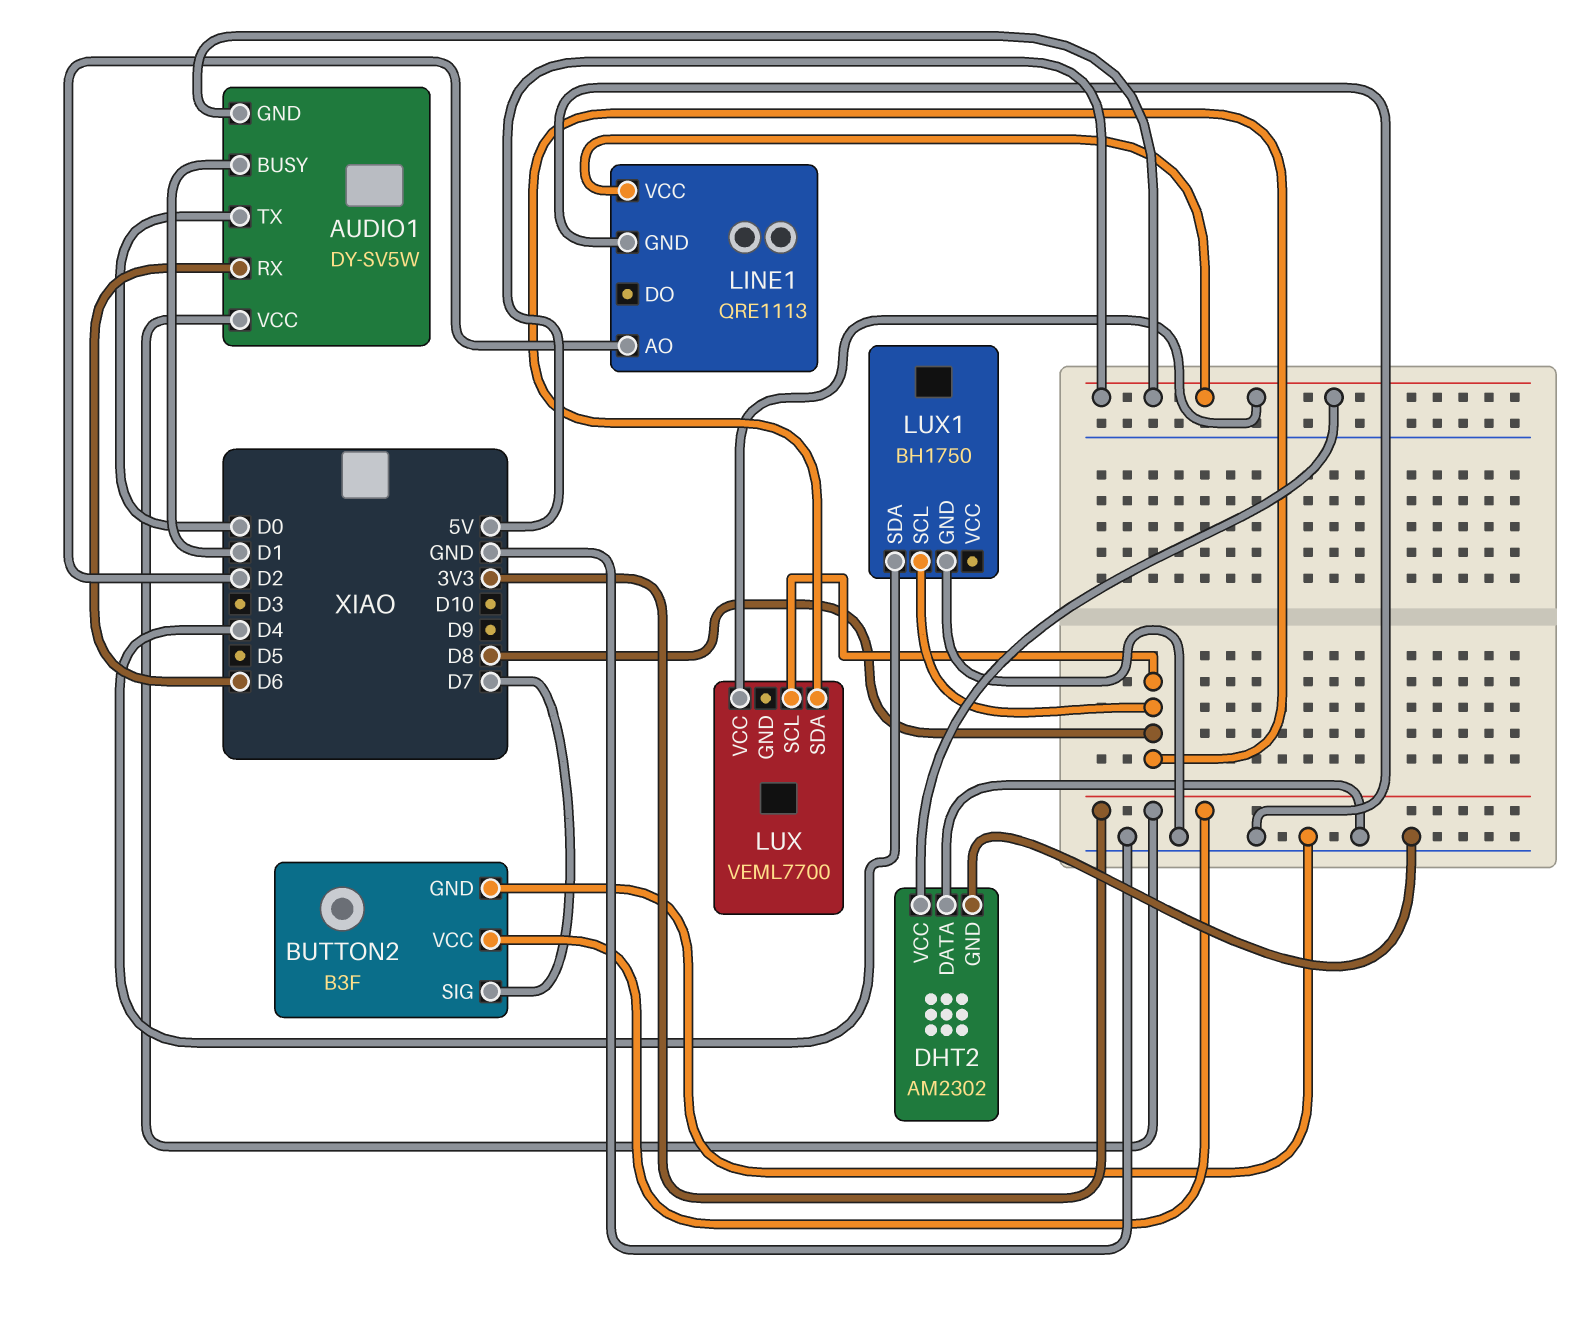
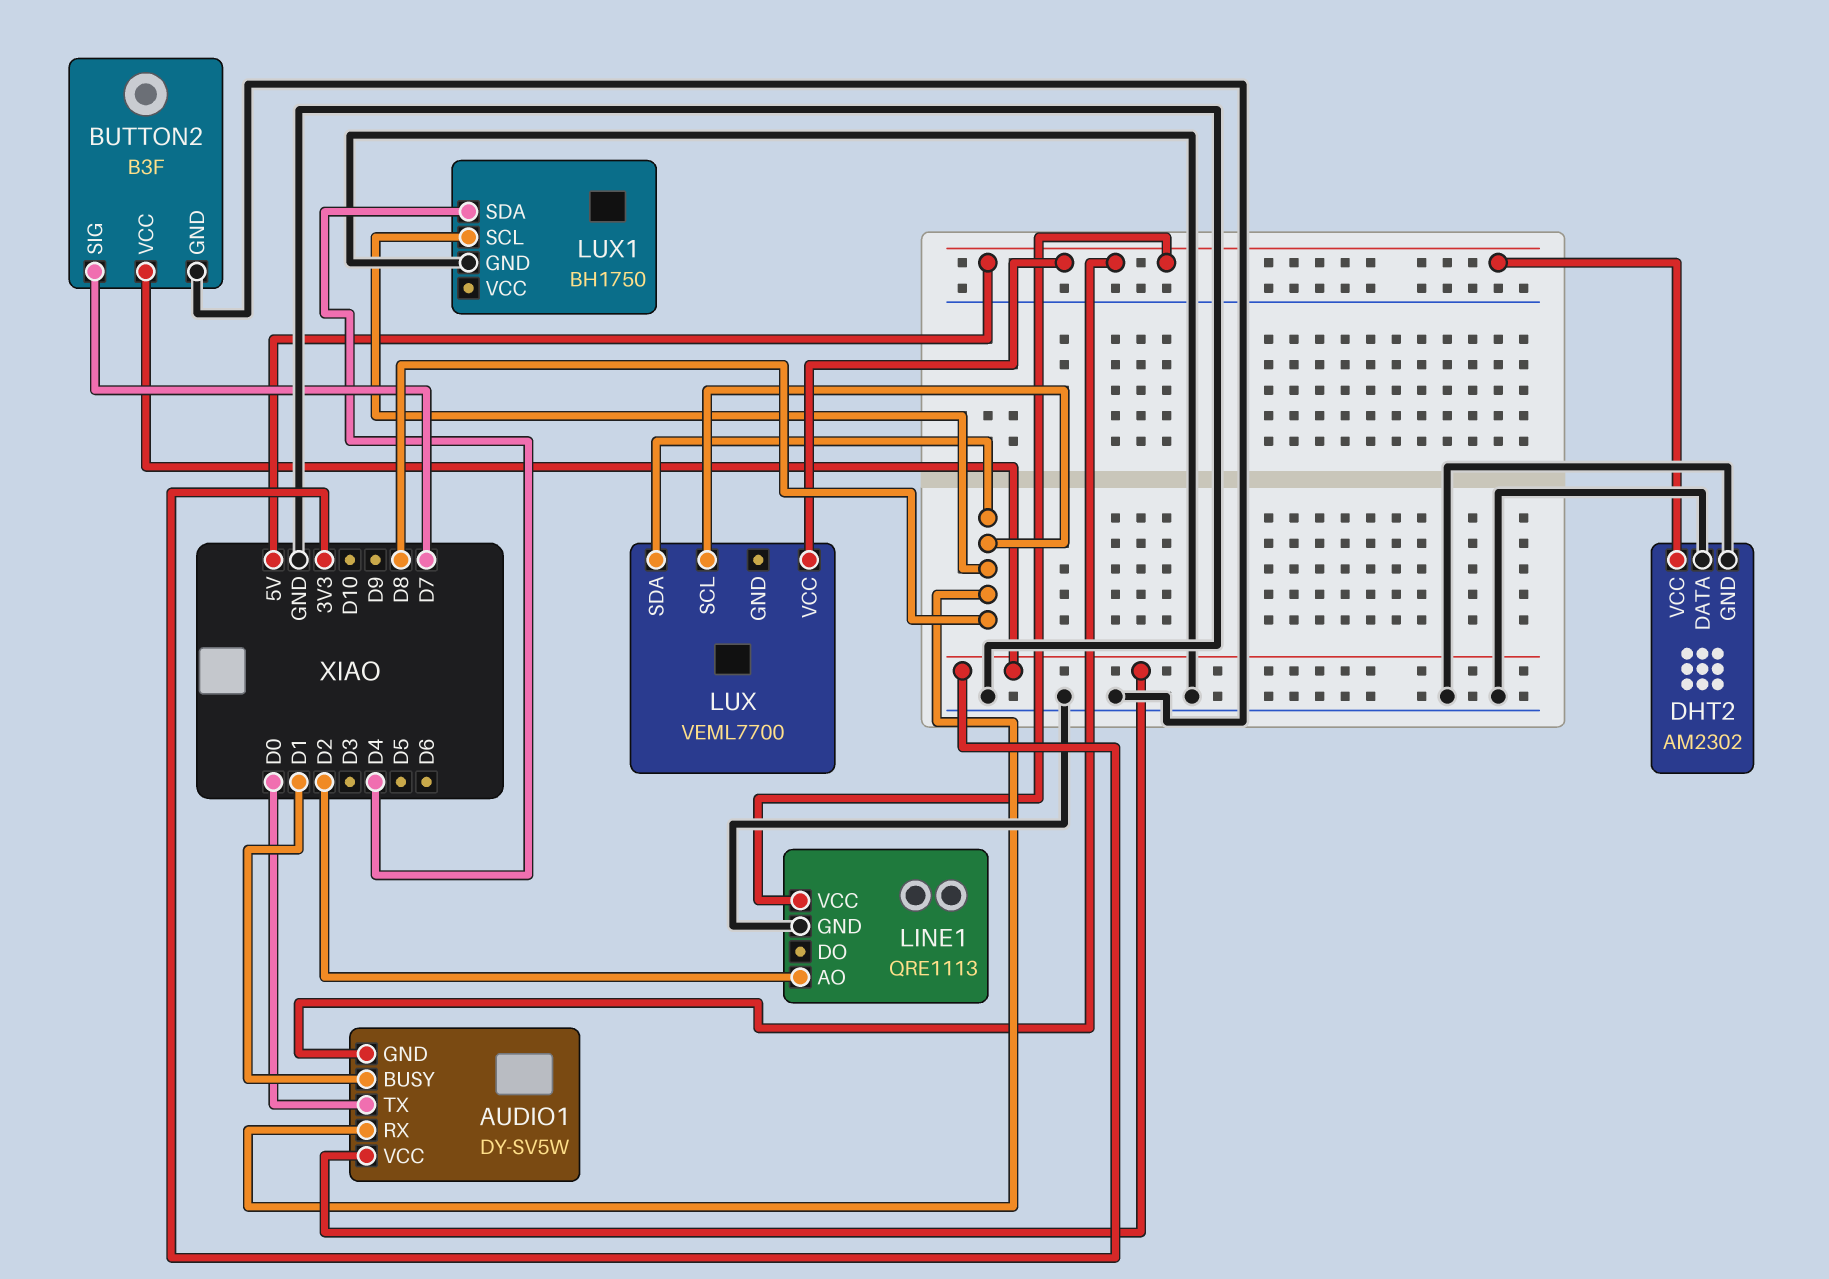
AUDIO1 pin RX: D6 -> D8

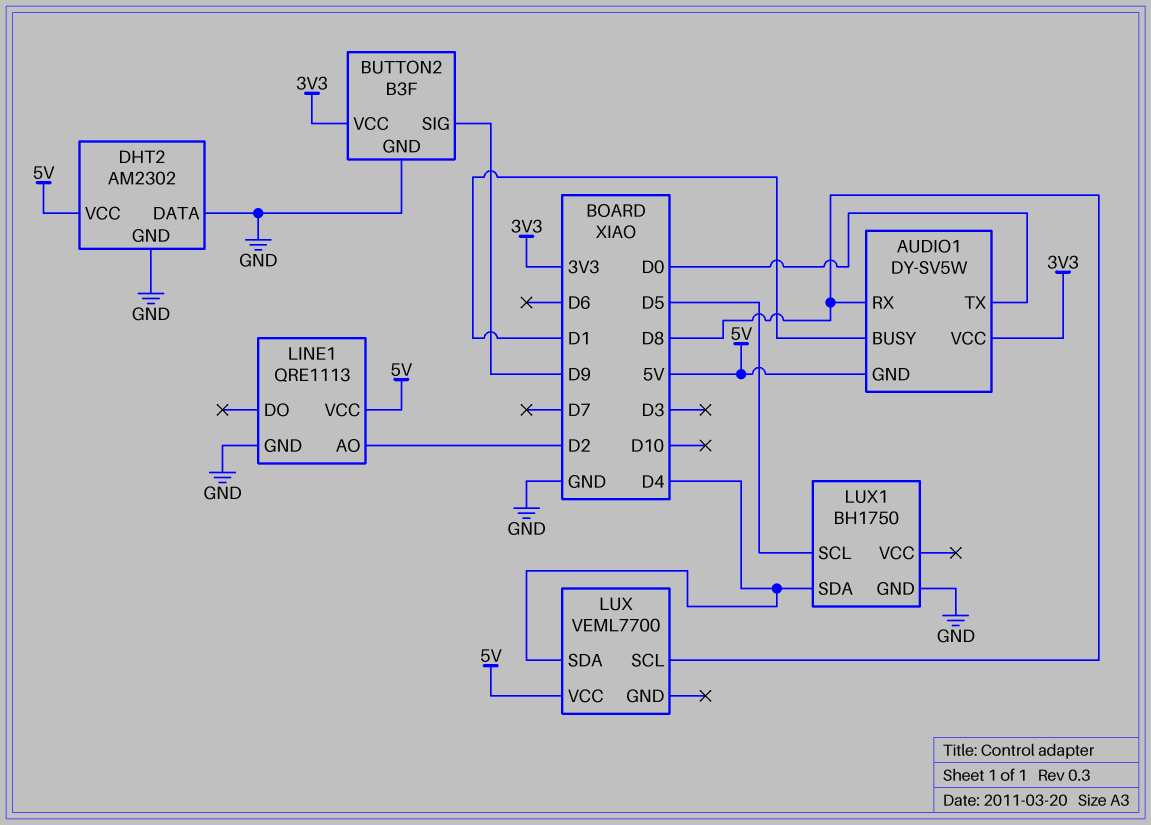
BUTTON2 pin SIG: D7 -> D9
LUX pin SDA: D8 -> D4
LUX1 pin SCL: D8 -> D5

